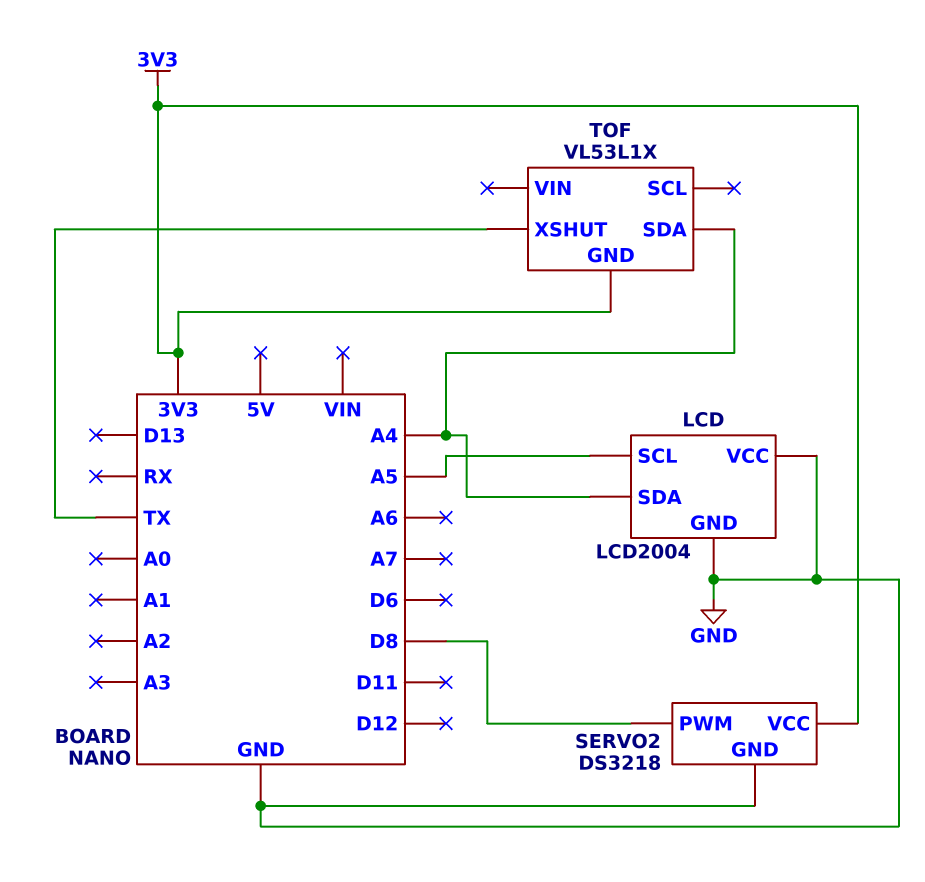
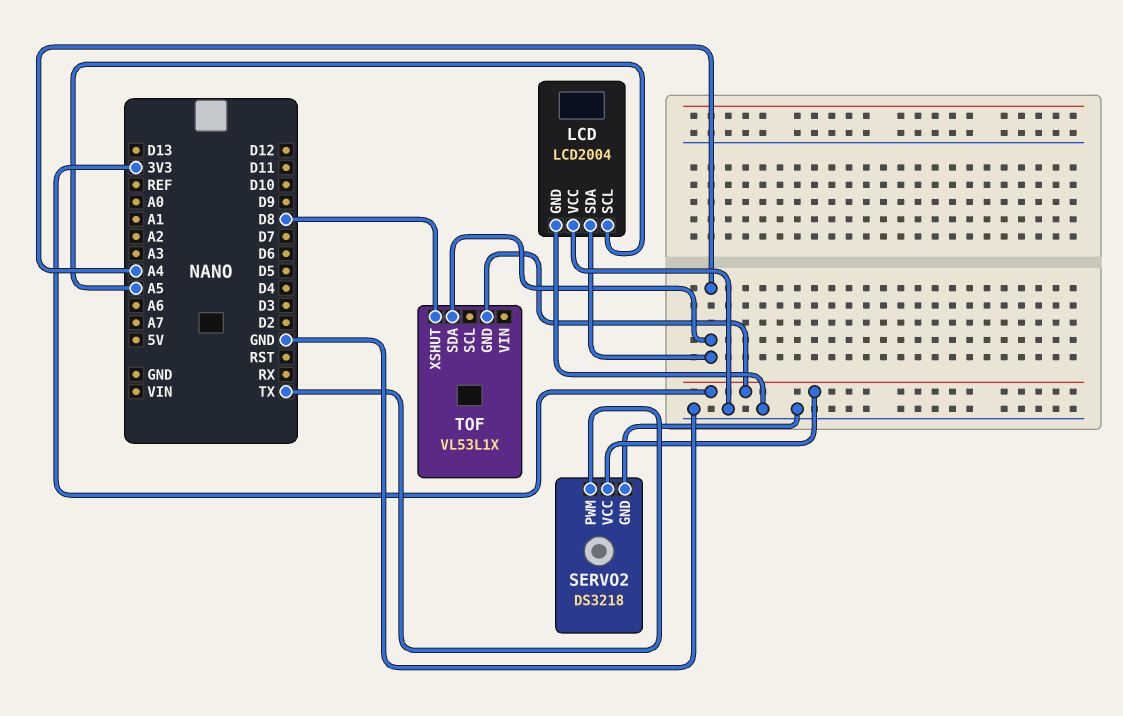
SERVO2 pin PWM: D8 -> TX
TOF pin XSHUT: TX -> D8

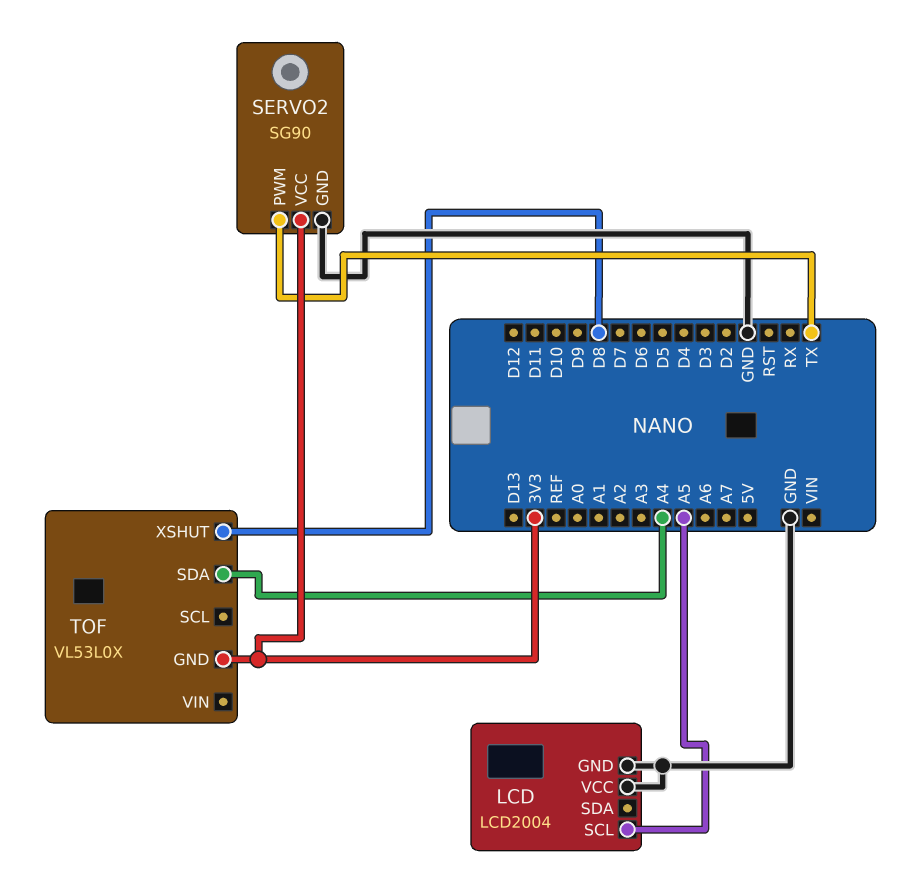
LCD pin SDA: A4 -> none
SERVO2: DS3218 -> SG90
TOF: VL53L1X -> VL53L0X

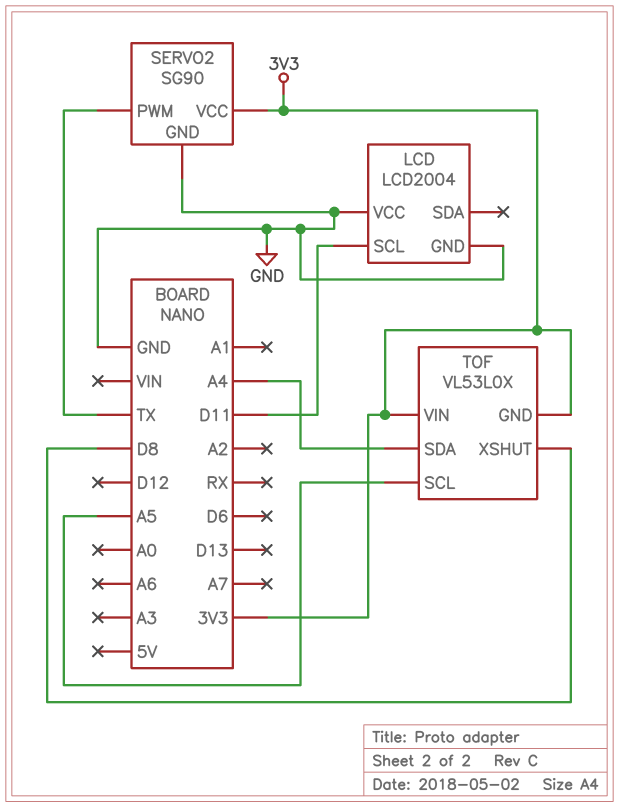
LCD pin SCL: A5 -> D11
TOF pin SCL: none -> A5
TOF pin VIN: none -> 3V3

